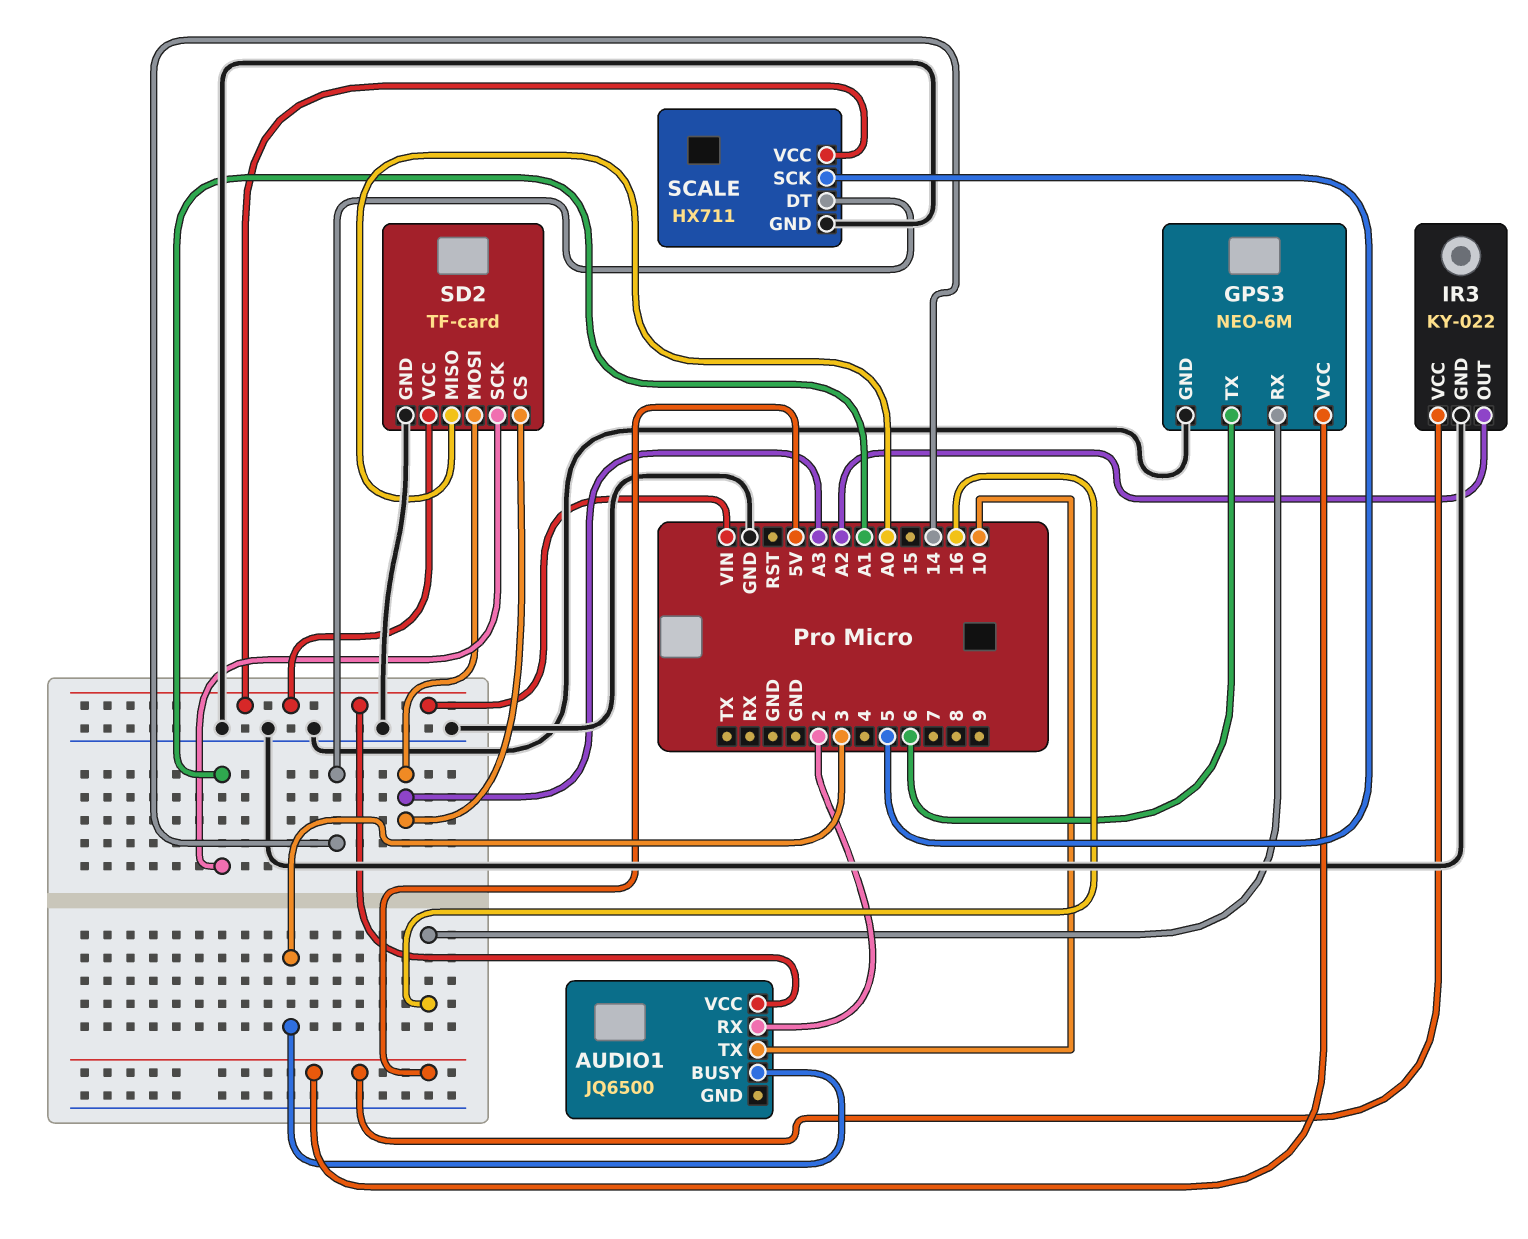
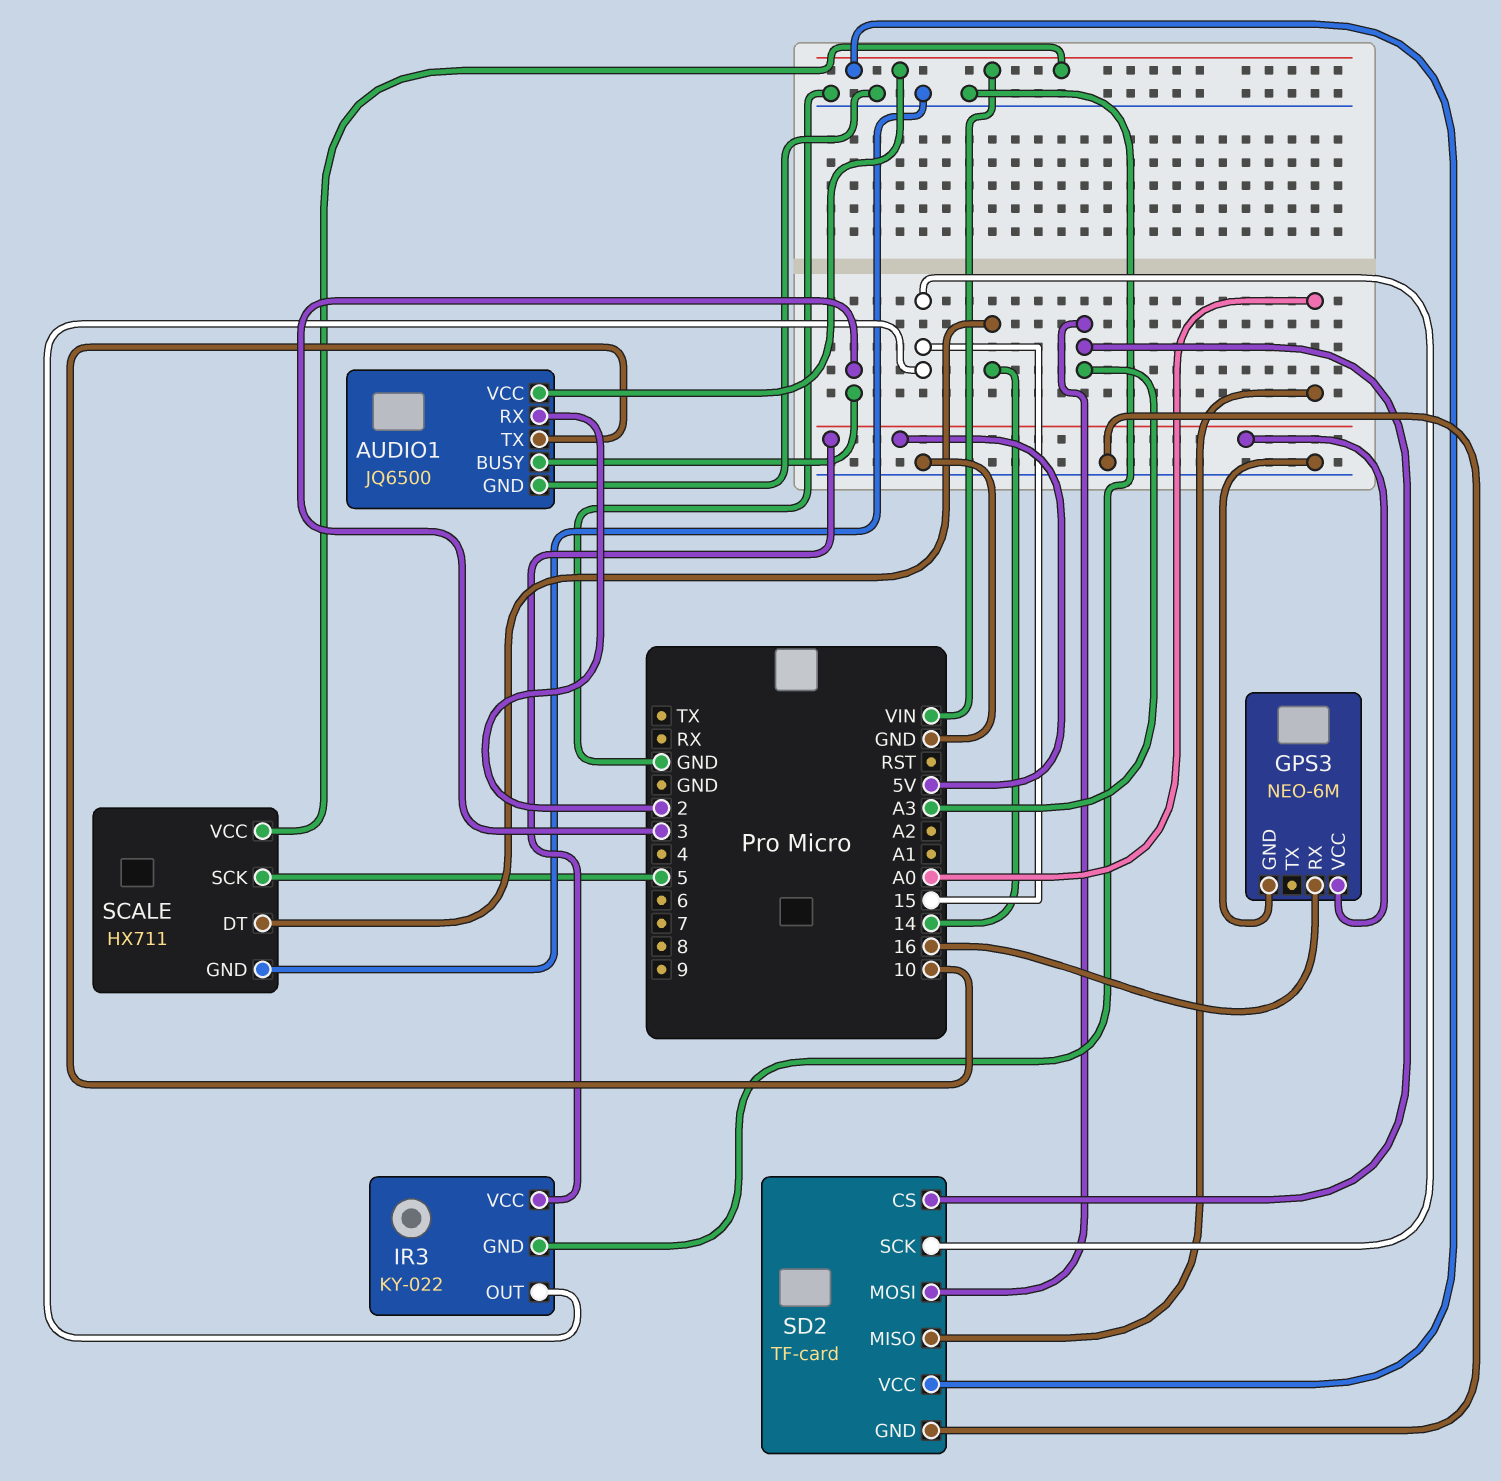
AUDIO1 pin GND: none -> GND
GPS3 pin TX: 6 -> none
IR3 pin OUT: A2 -> 15
SD2 pin SCK: A1 -> 15

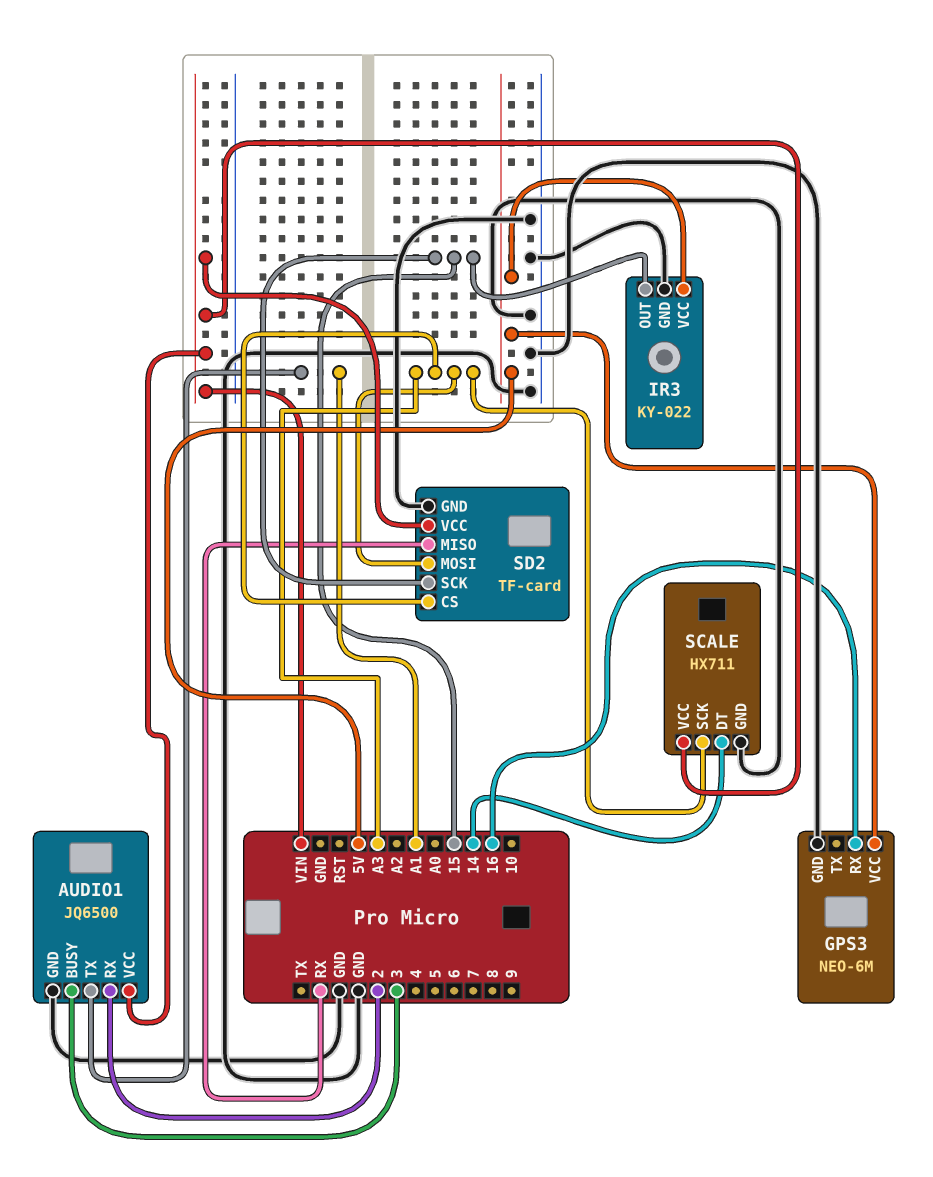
AUDIO1 pin TX: 10 -> A1
SCALE pin SCK: 5 -> A3
SD2 pin MISO: A0 -> RX

